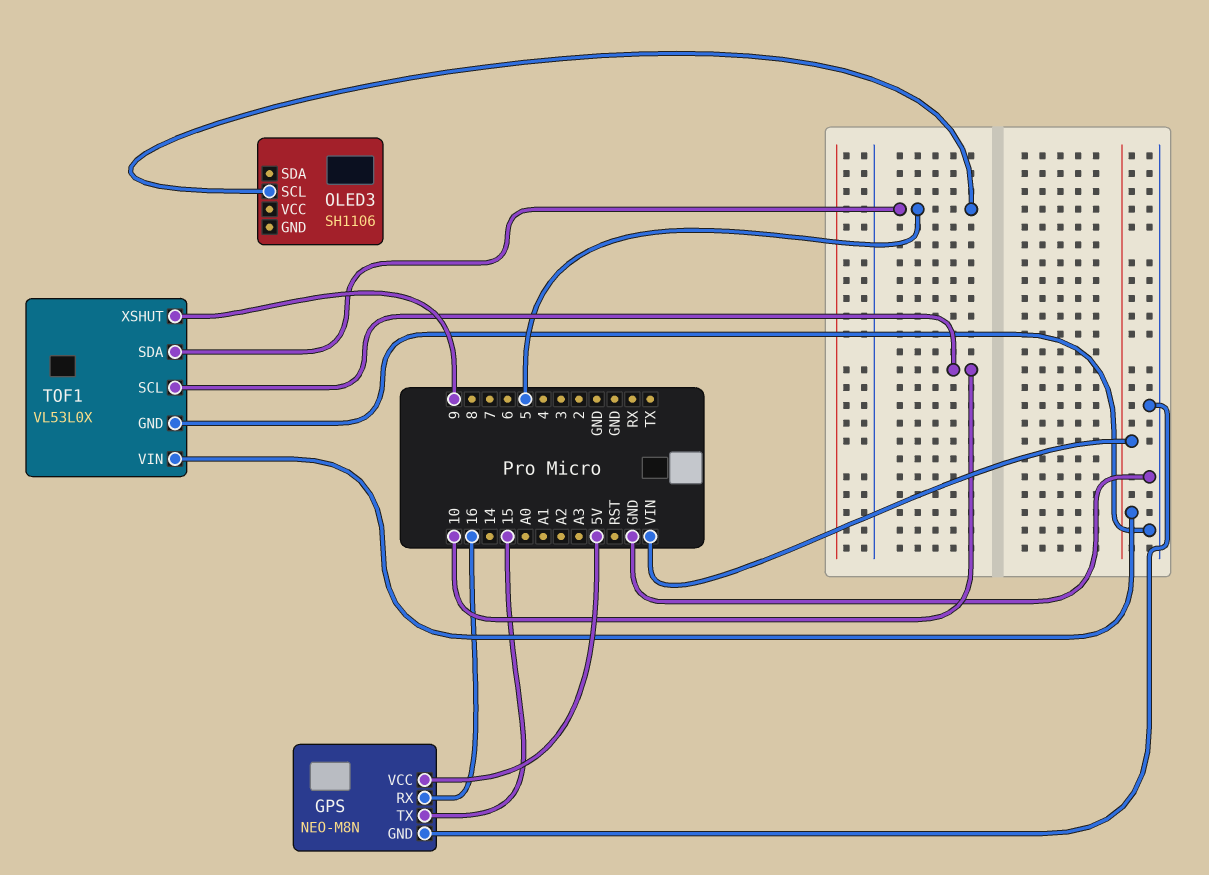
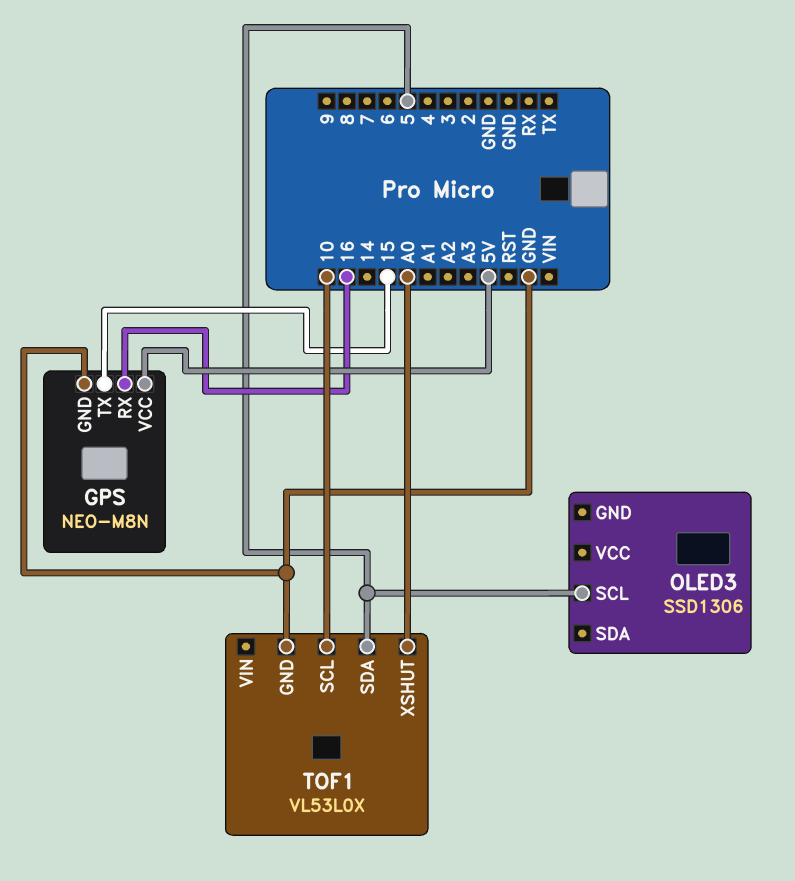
OLED3: SH1106 -> SSD1306
TOF1 pin VIN: VIN -> none
TOF1 pin XSHUT: 9 -> A0

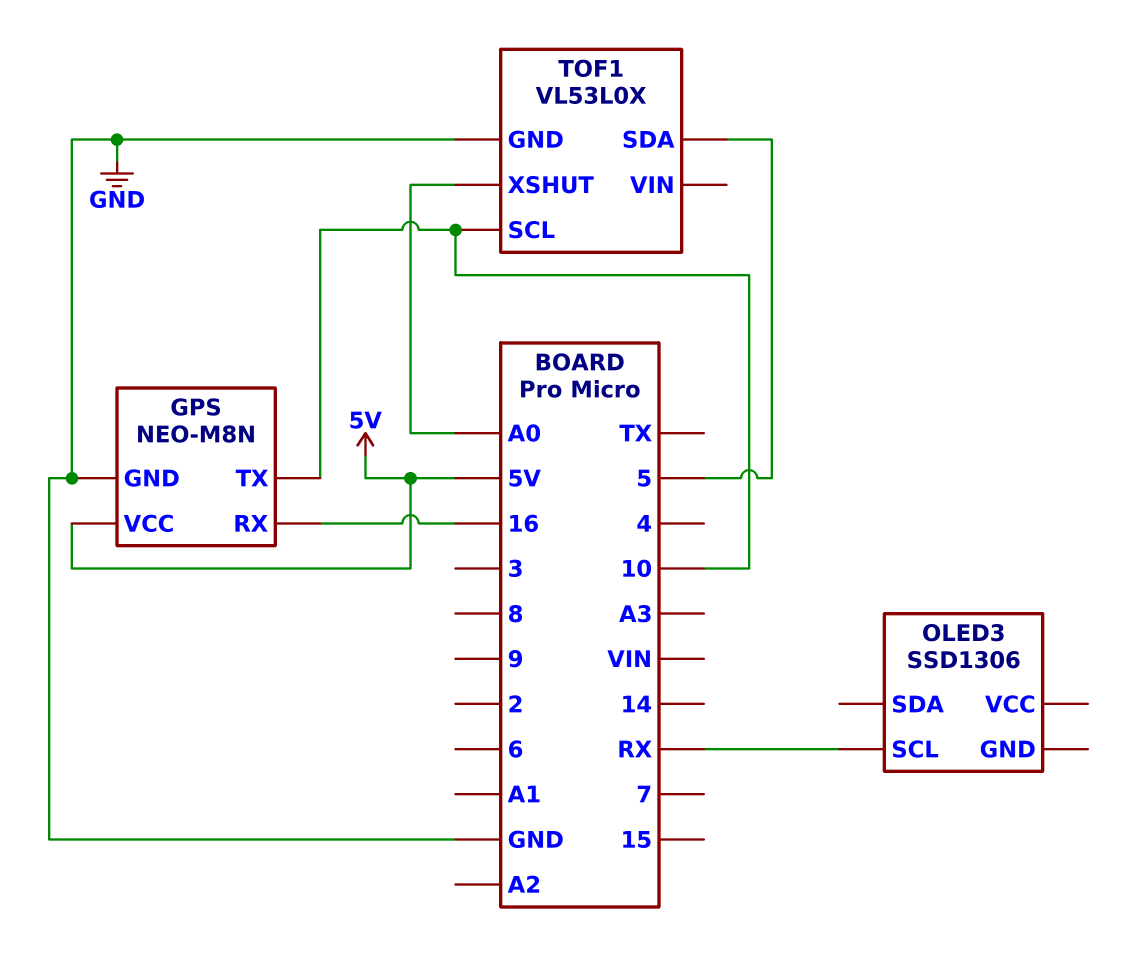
GPS pin TX: 15 -> 10
OLED3 pin SCL: 5 -> RX

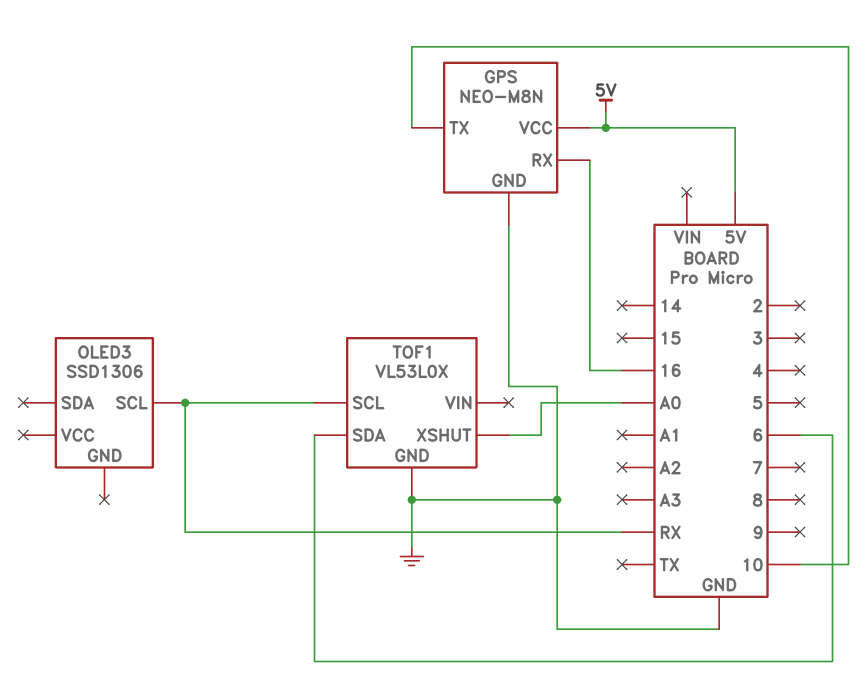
TOF1 pin SCL: 10 -> RX
TOF1 pin SDA: 5 -> 6

